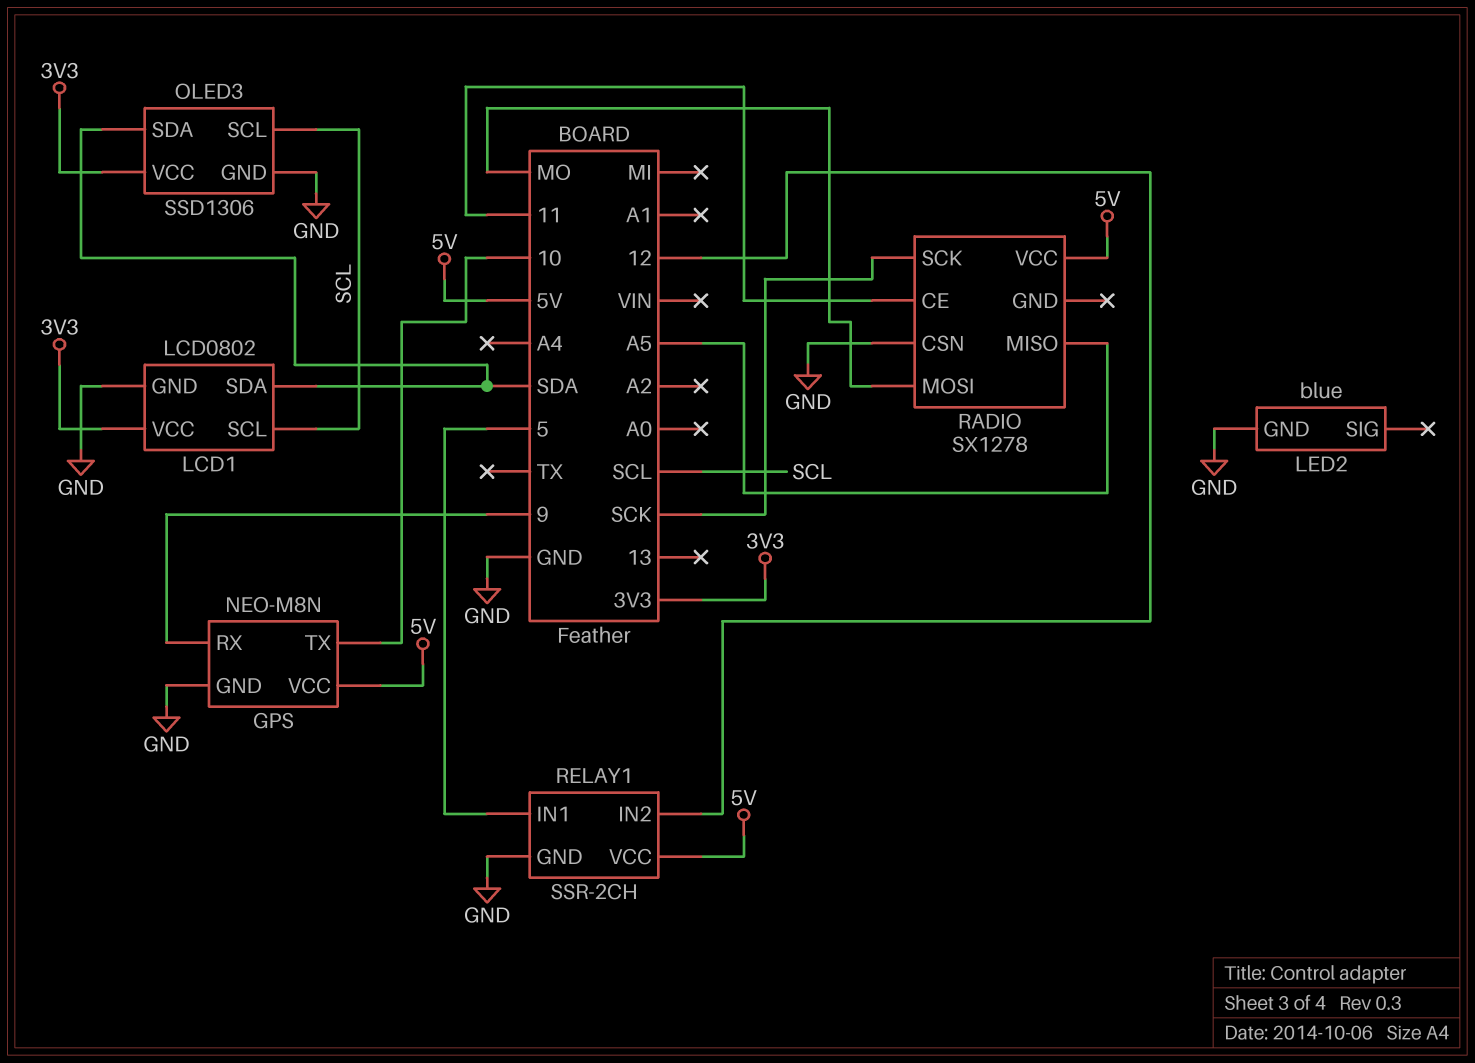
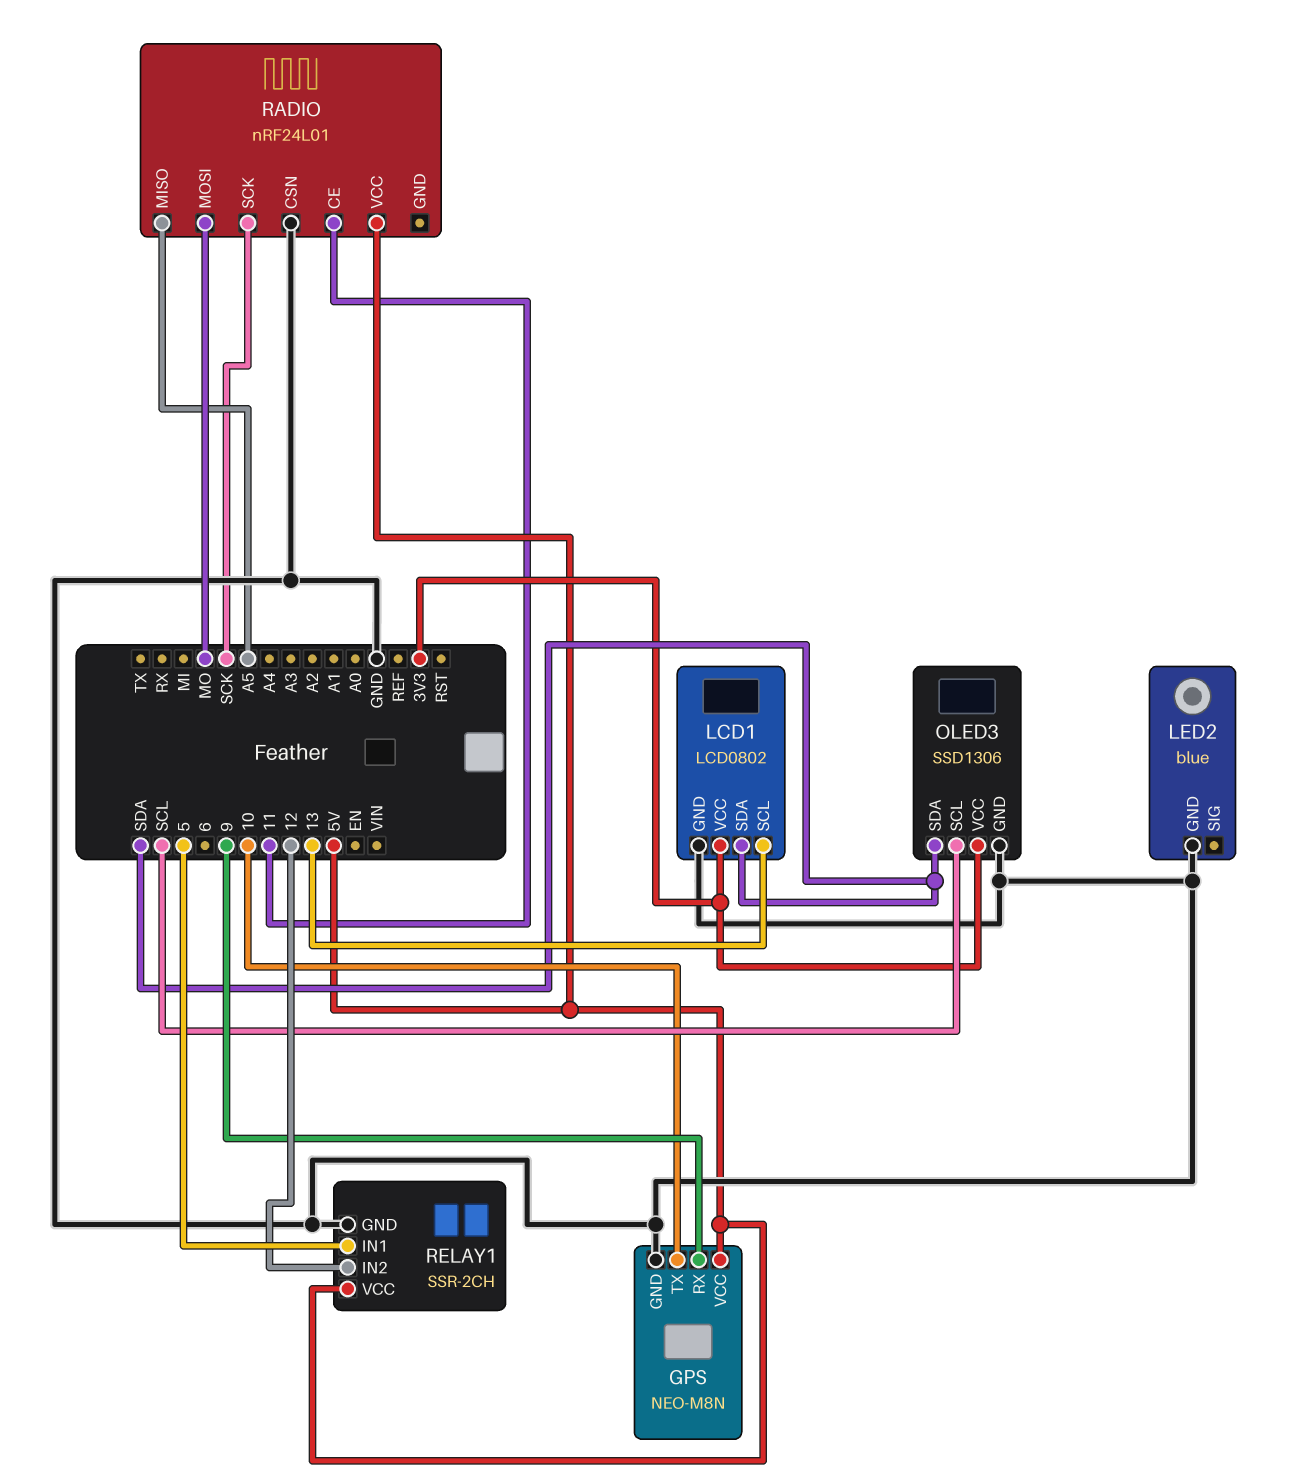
LCD1 pin SCL: SCL -> 13
RADIO: SX1278 -> nRF24L01

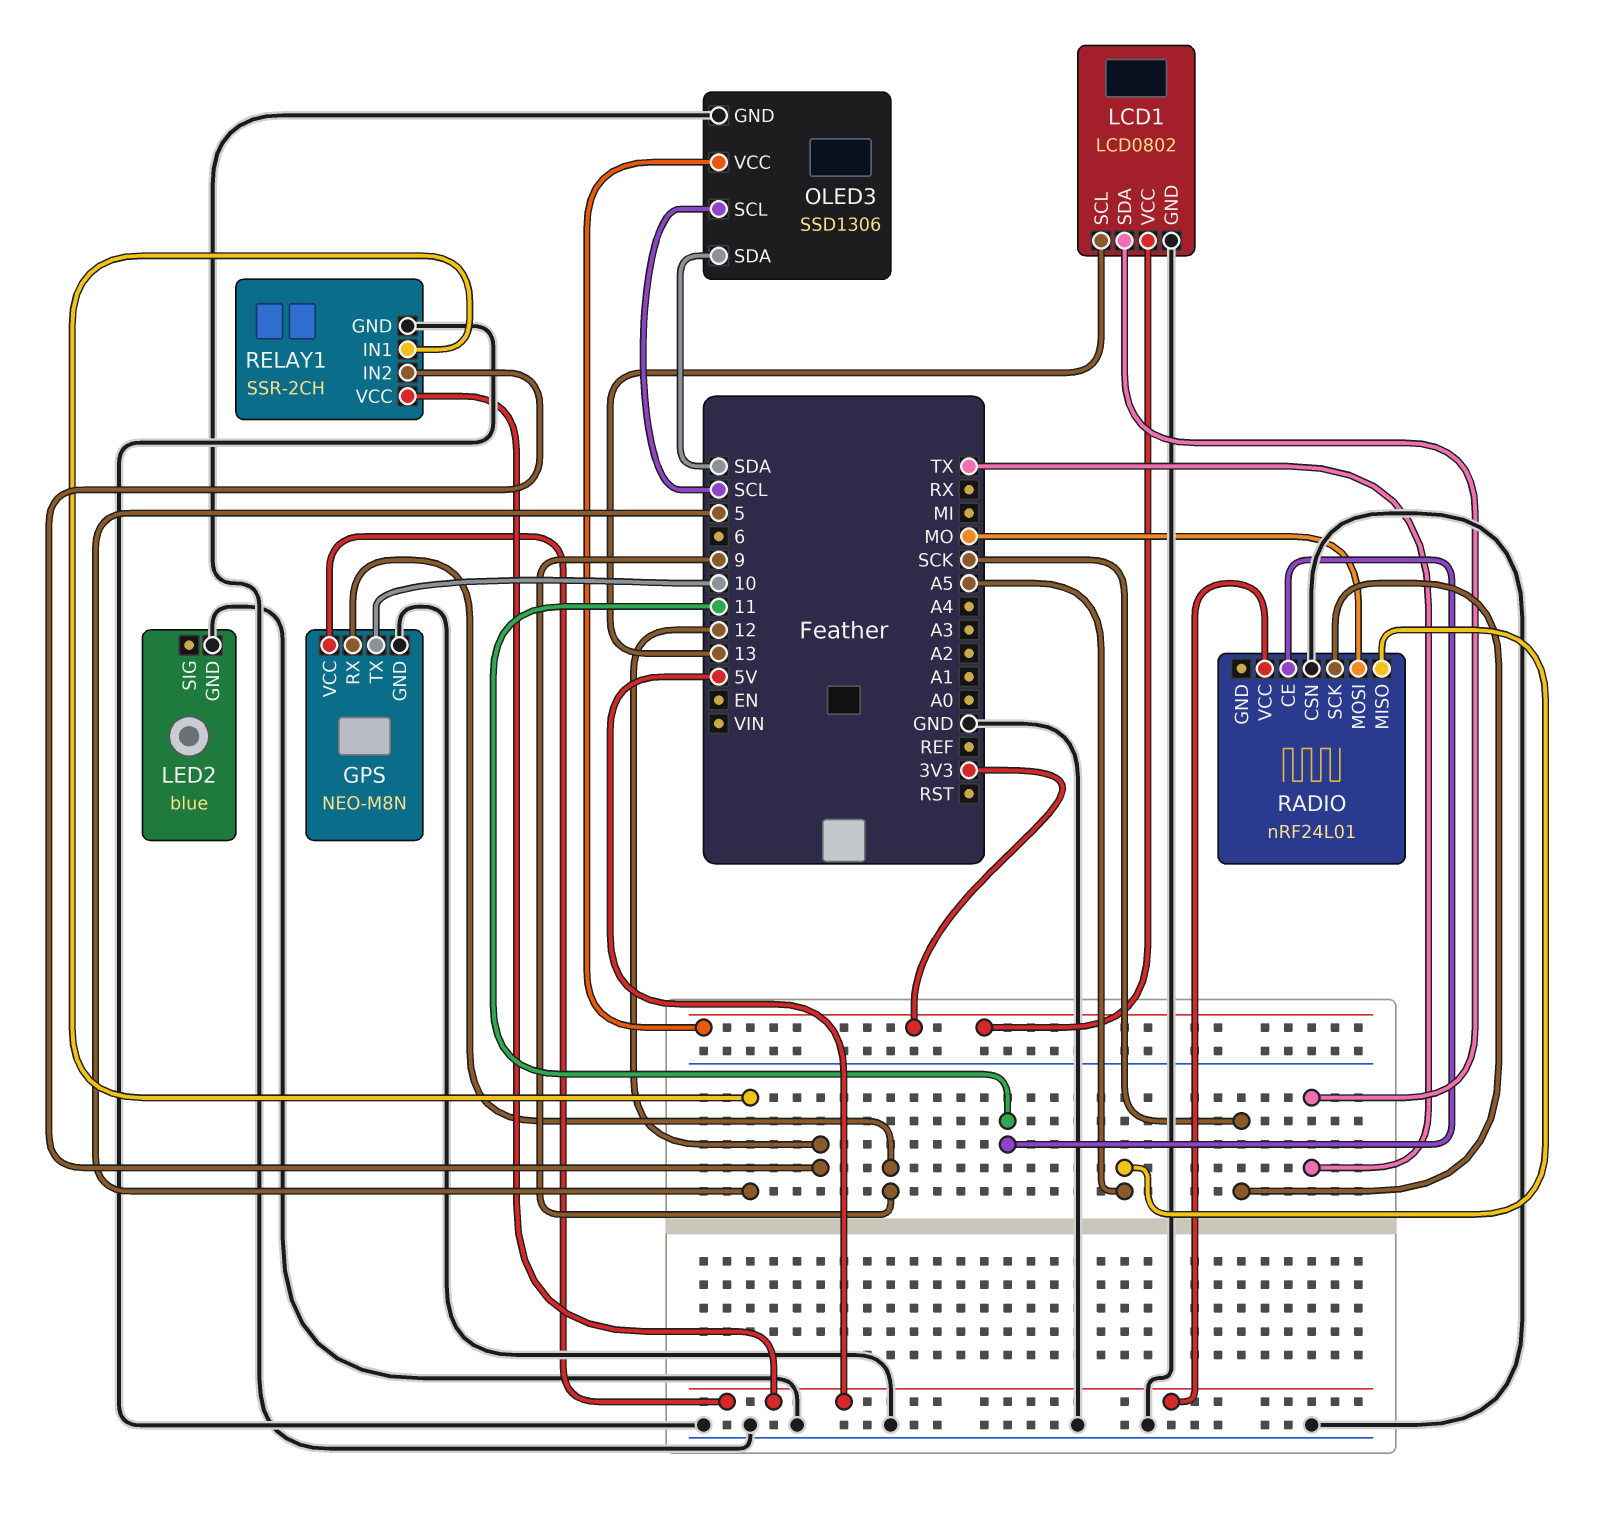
LCD1 pin SDA: SDA -> TX

